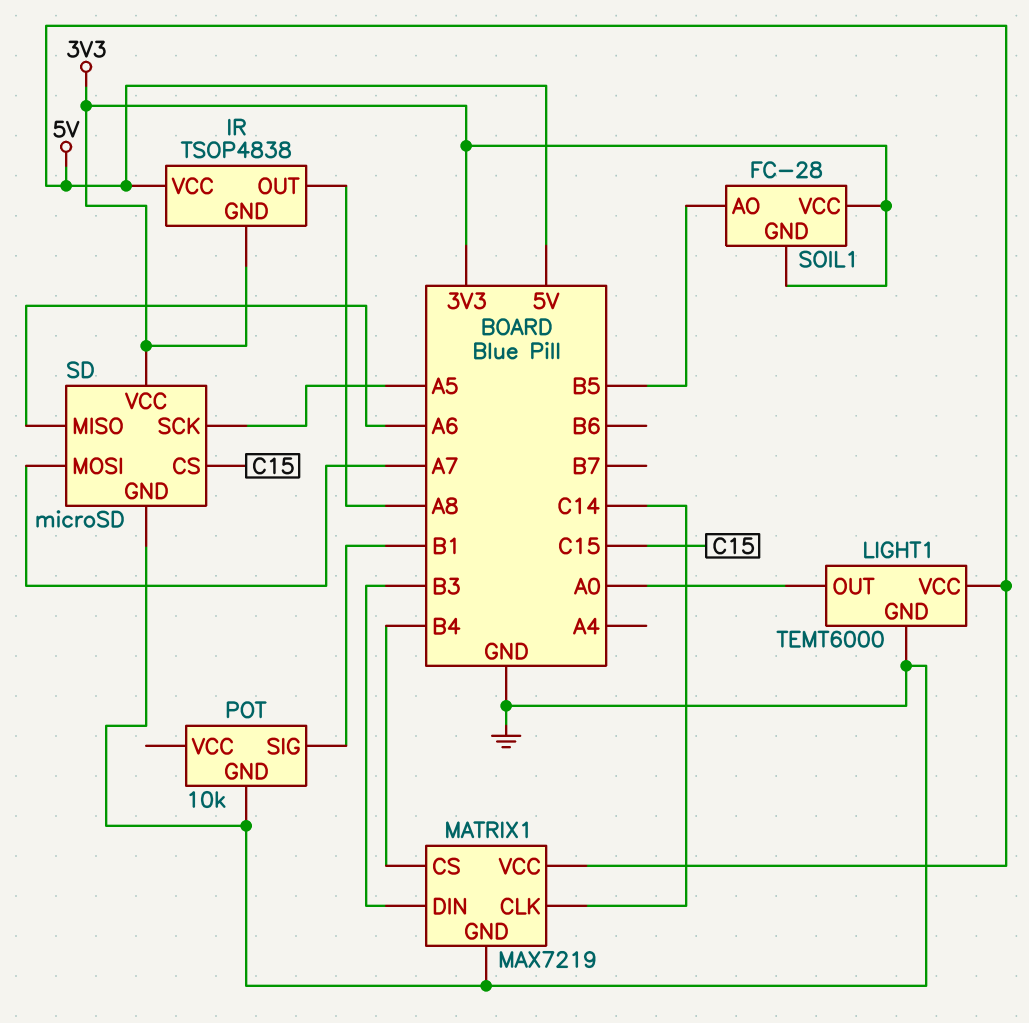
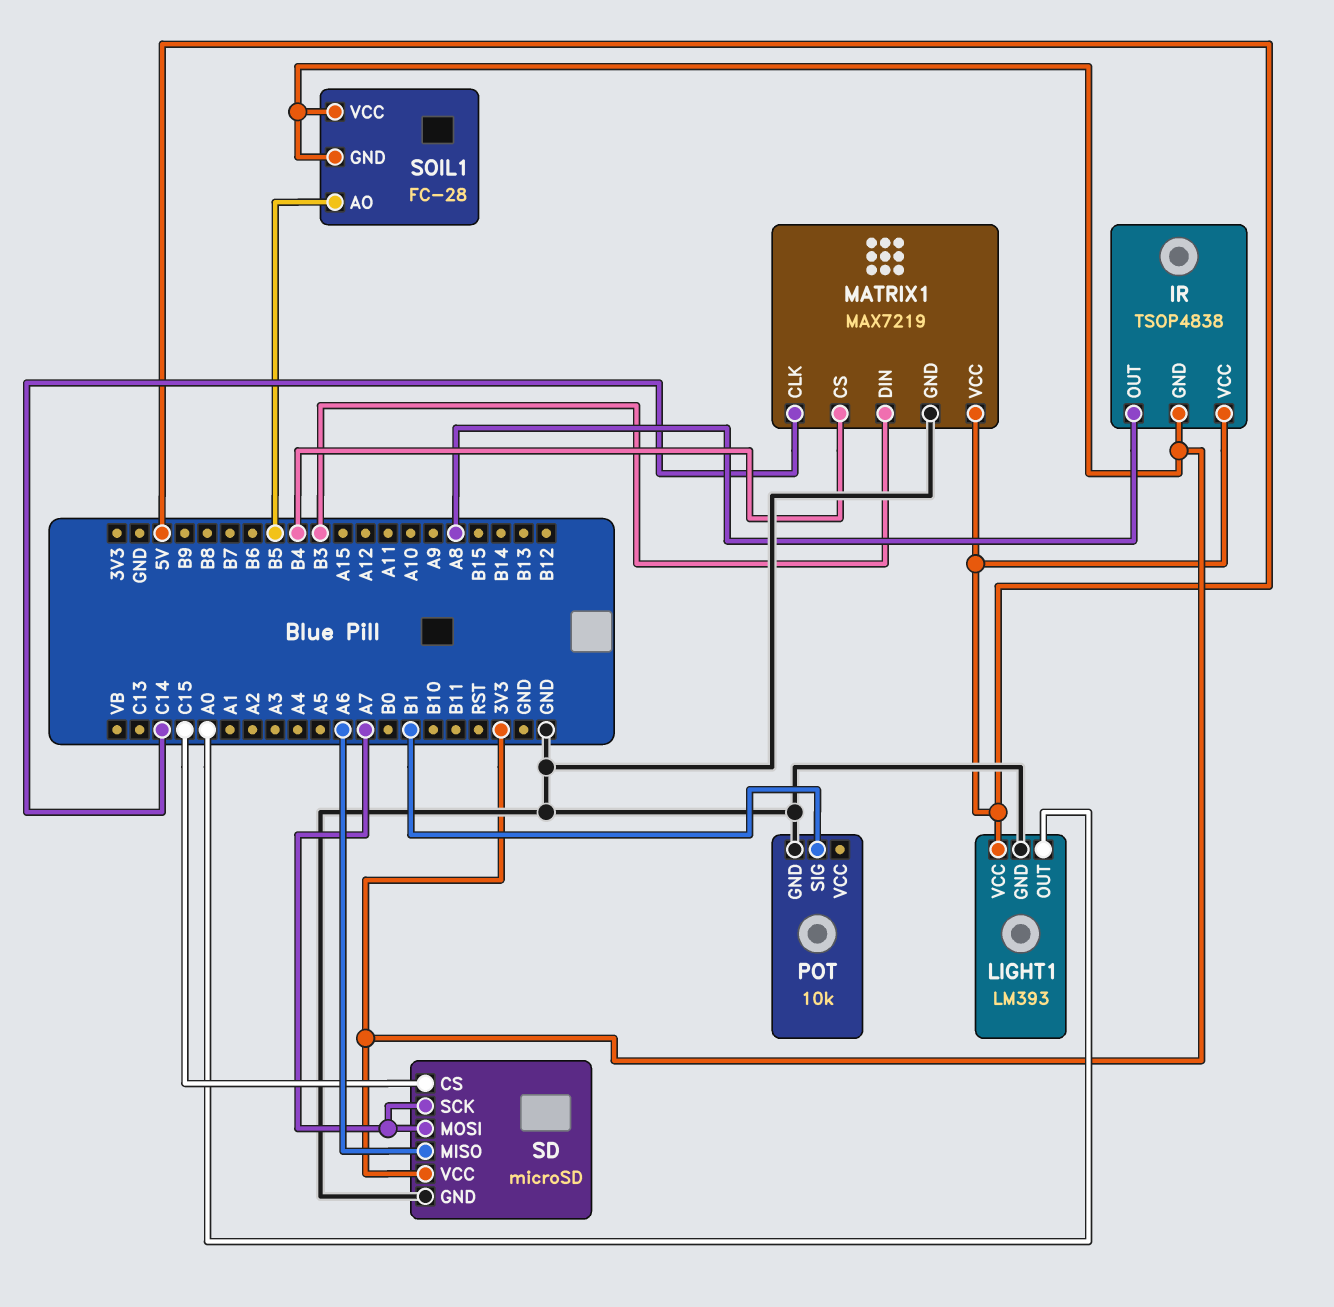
LIGHT1: TEMT6000 -> LM393
SD pin SCK: A5 -> A7

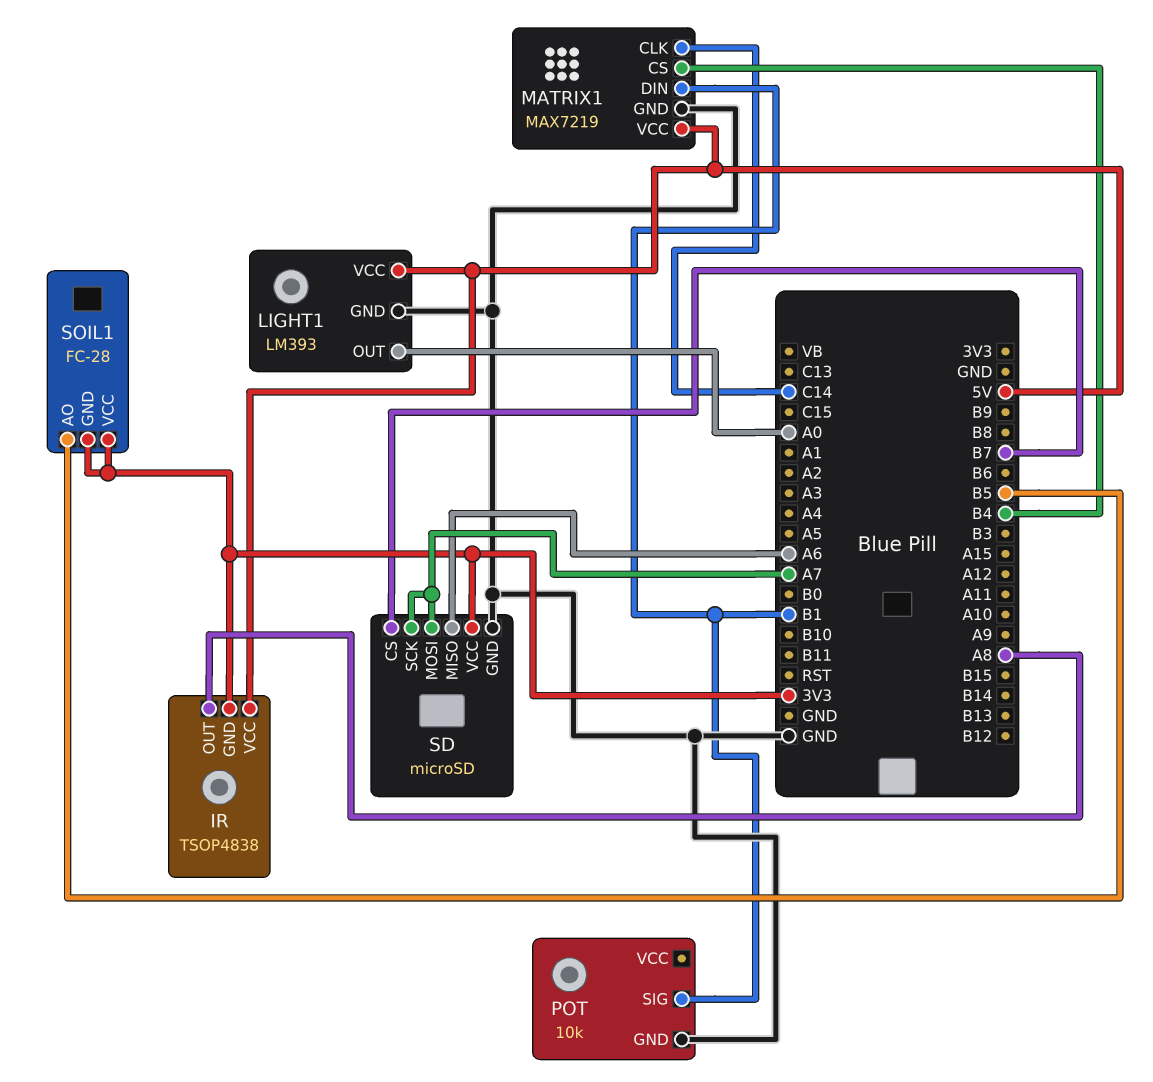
MATRIX1 pin DIN: B3 -> B1
SD pin CS: C15 -> B7

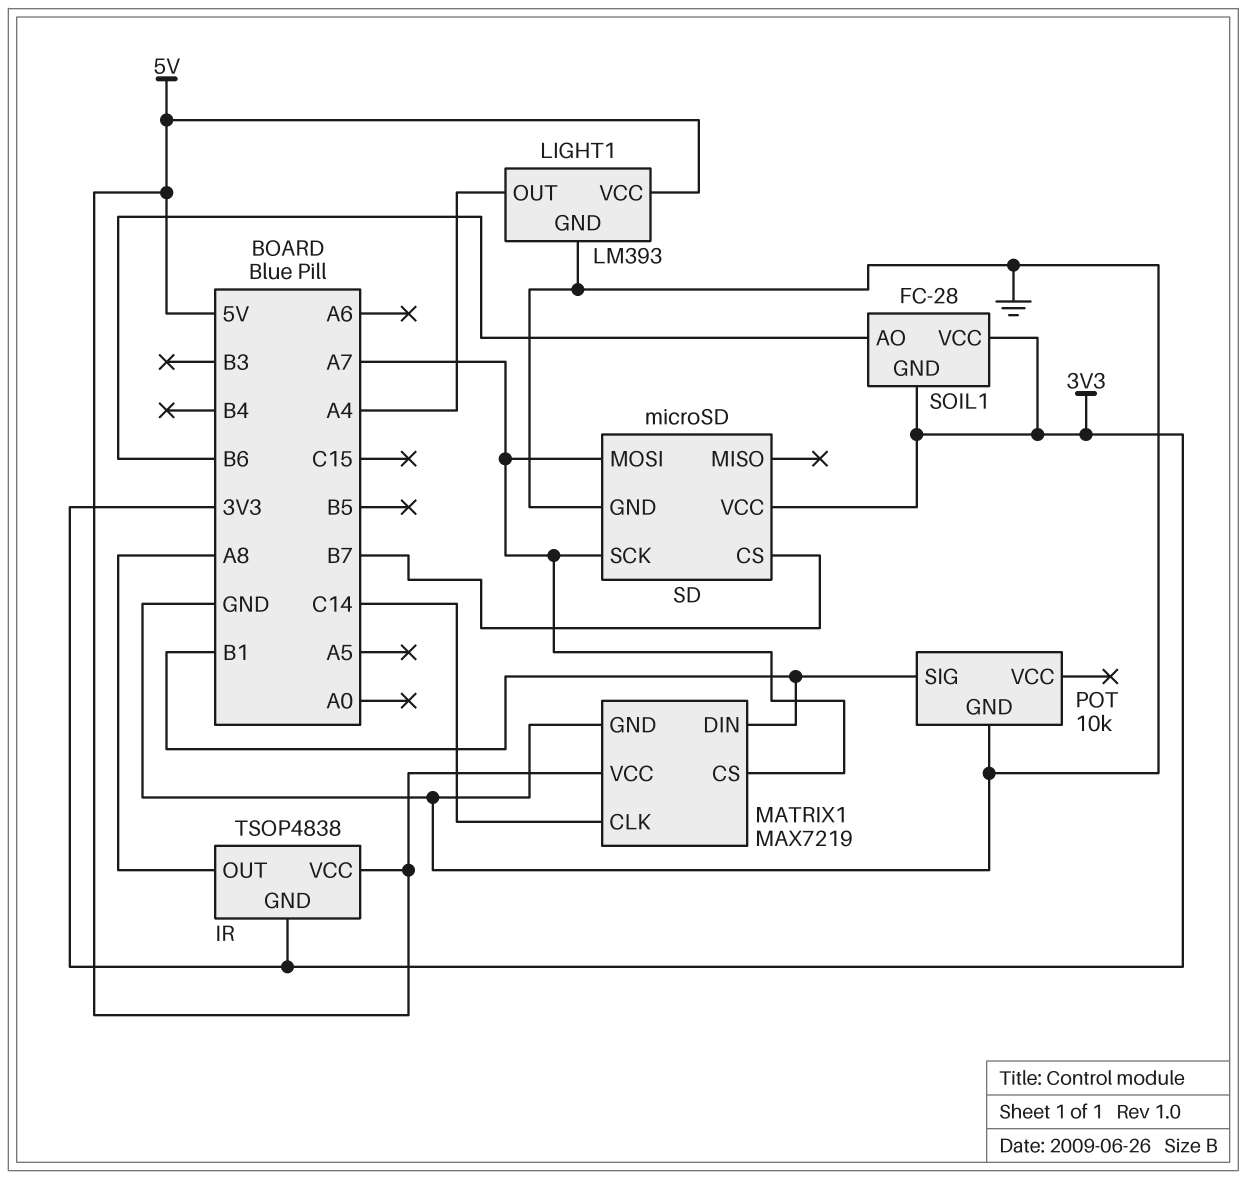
LIGHT1 pin OUT: A0 -> A4
MATRIX1 pin CS: B4 -> A7
SD pin MISO: A6 -> none
SOIL1 pin AO: B5 -> B6

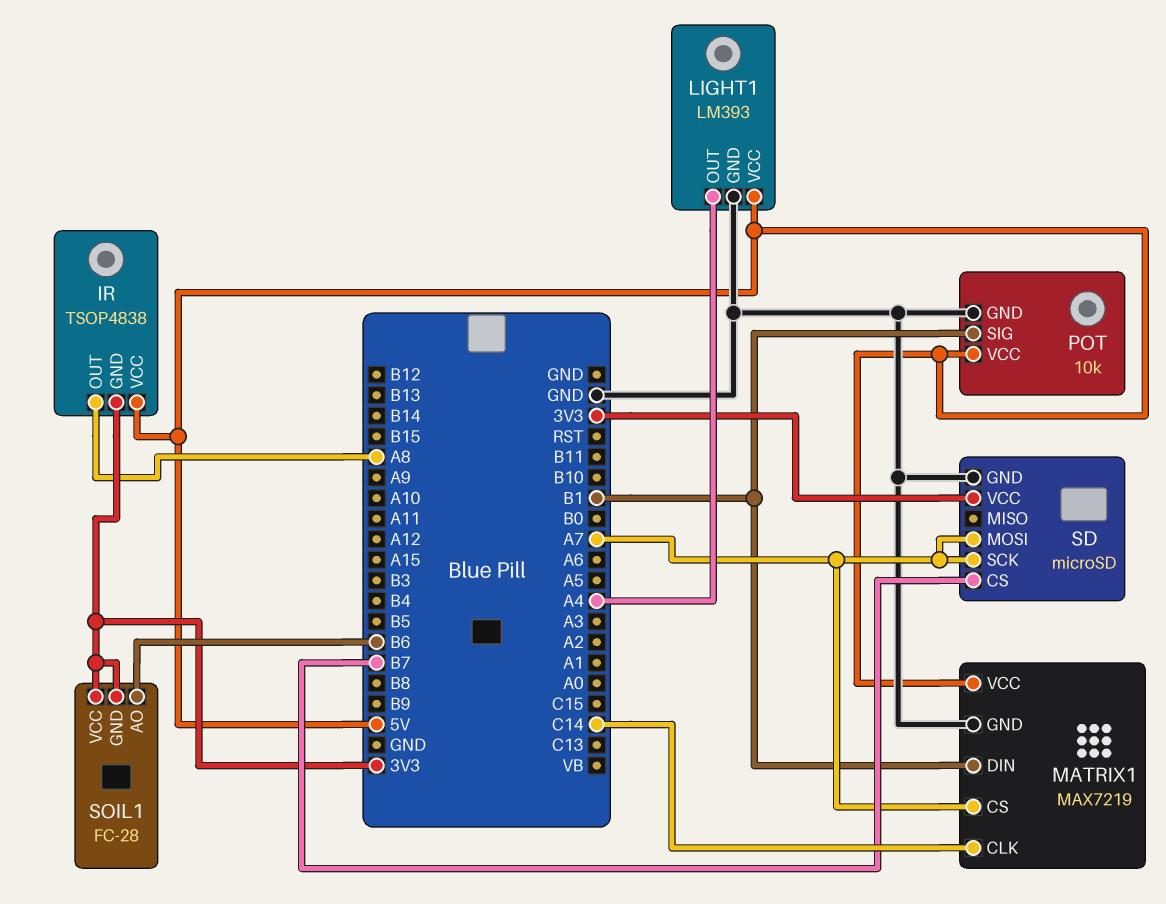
POT pin VCC: none -> 5V

